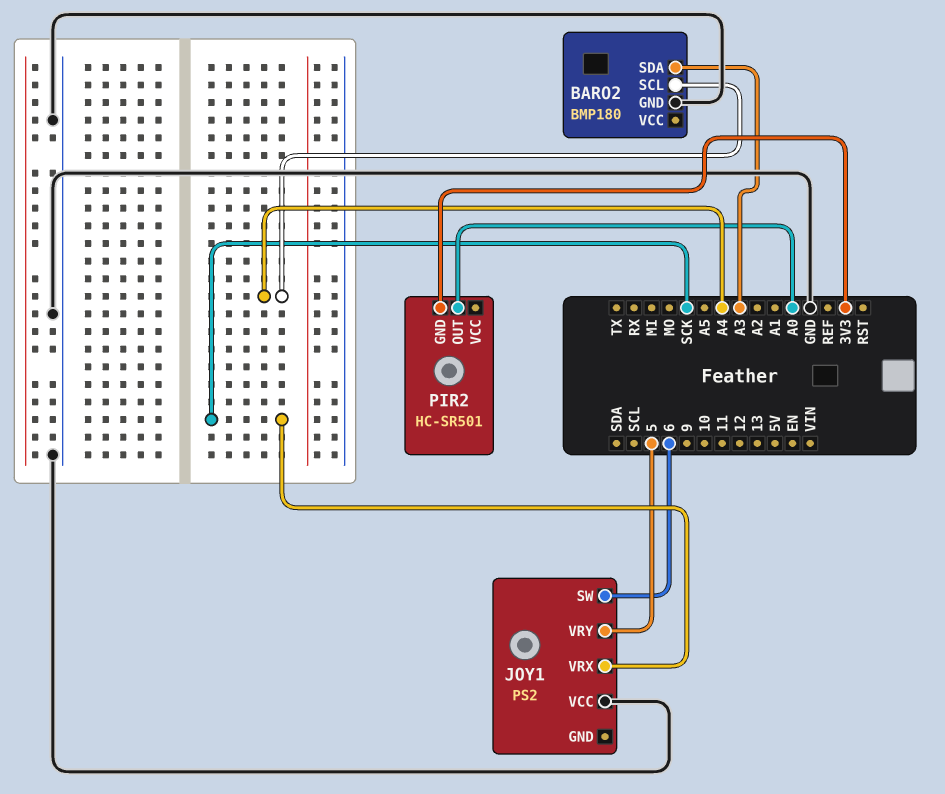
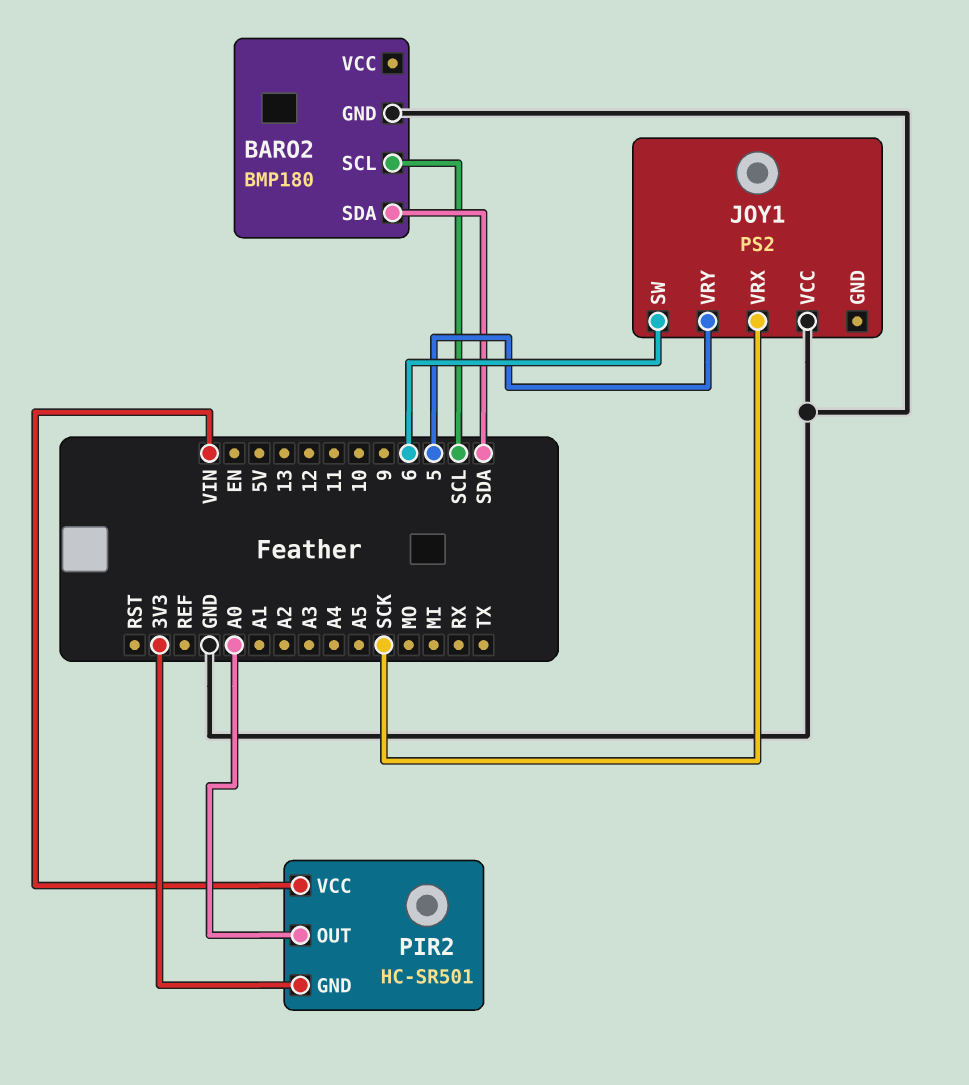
BARO2 pin SCL: A4 -> SCL
BARO2 pin SDA: A3 -> SDA
PIR2 pin VCC: none -> VIN

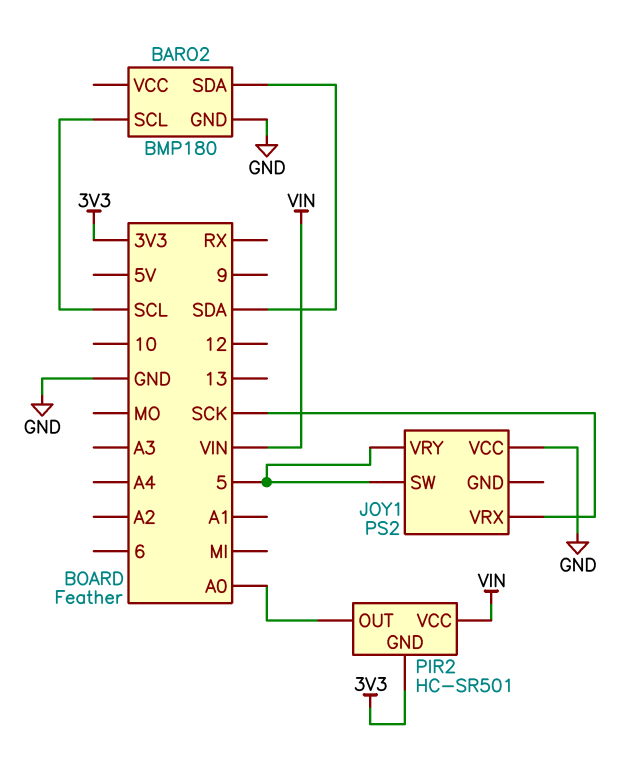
JOY1 pin SW: 6 -> 5

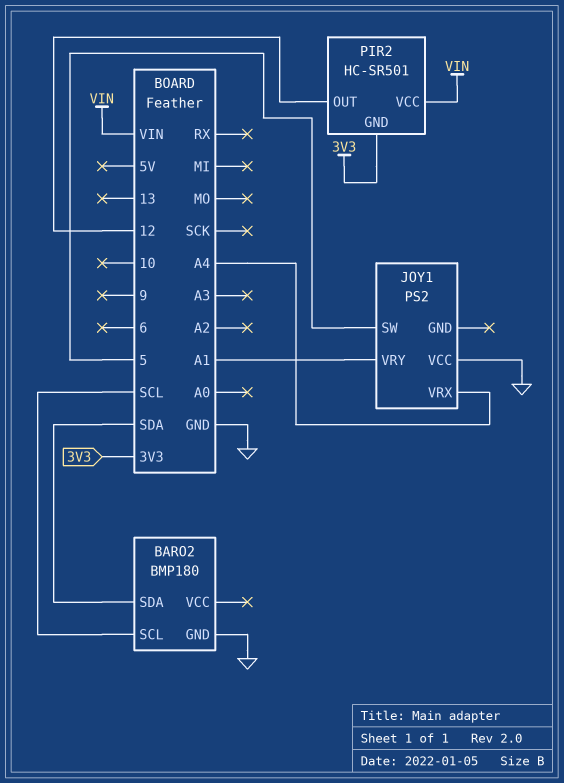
JOY1 pin VRX: SCK -> A4
JOY1 pin VRY: 5 -> A1
PIR2 pin OUT: A0 -> 12

